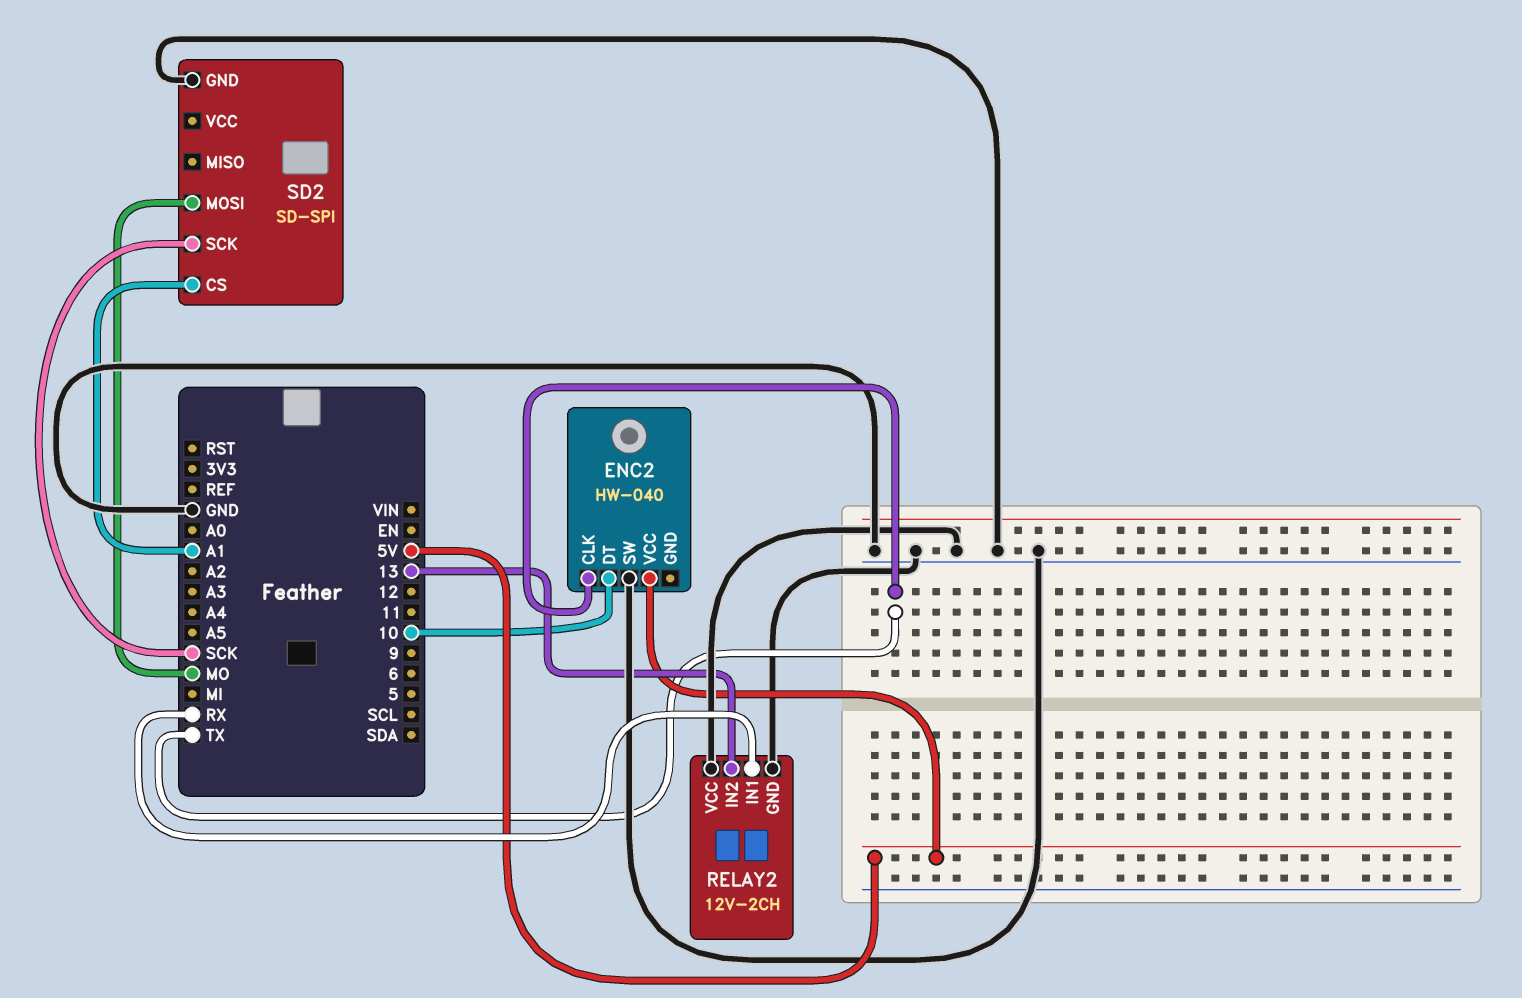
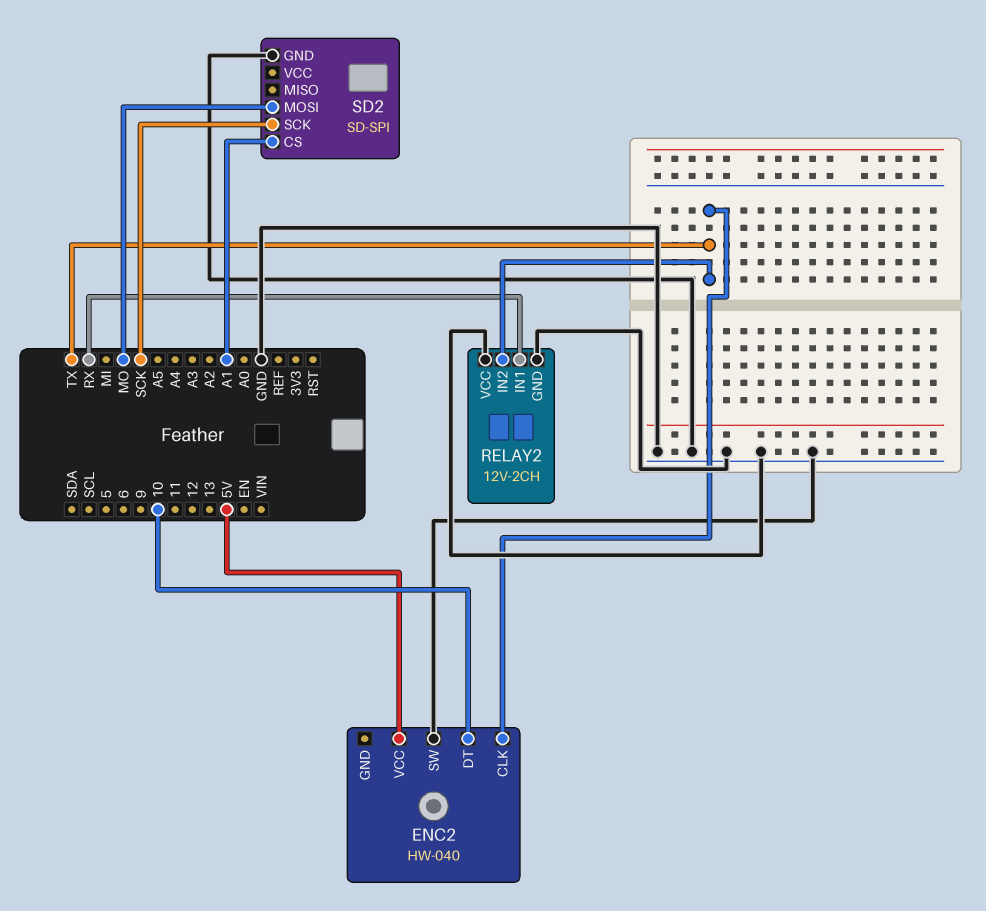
RELAY2 pin IN2: 13 -> TX

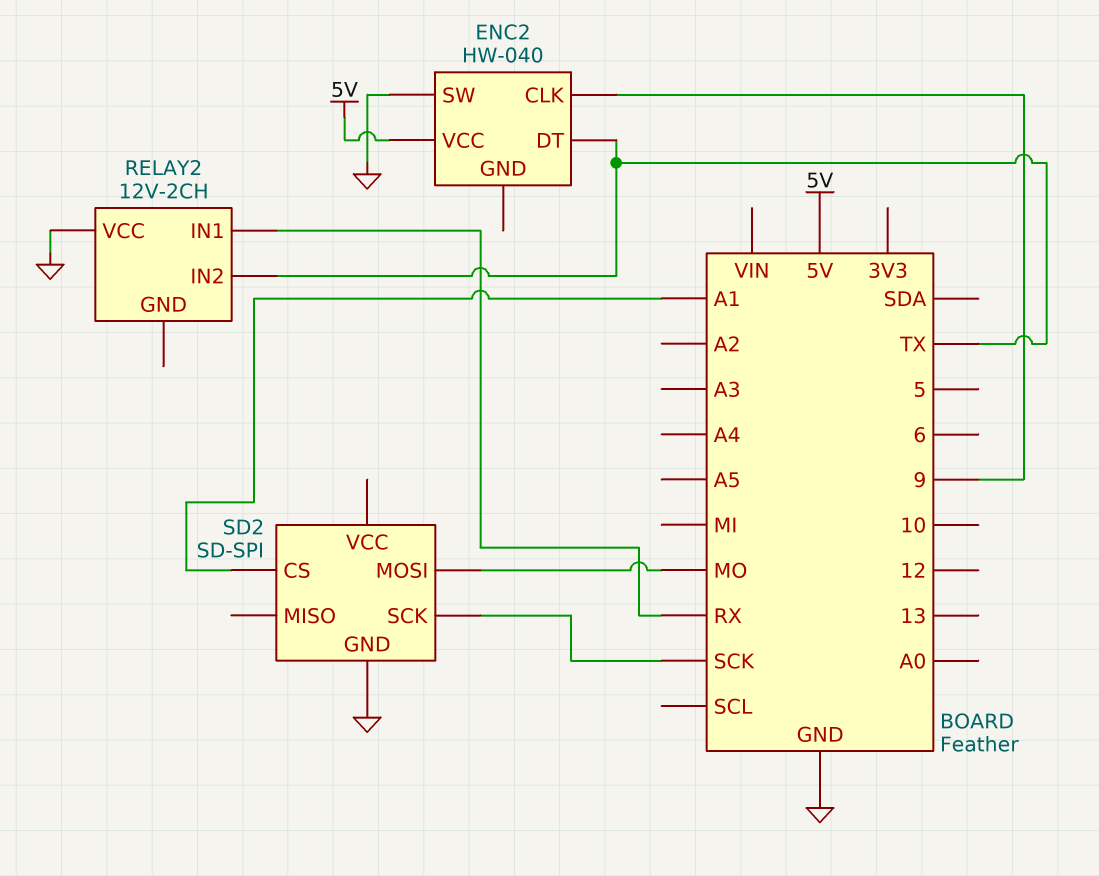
ENC2 pin CLK: TX -> 9
ENC2 pin DT: 10 -> TX
RELAY2 pin GND: GND -> none

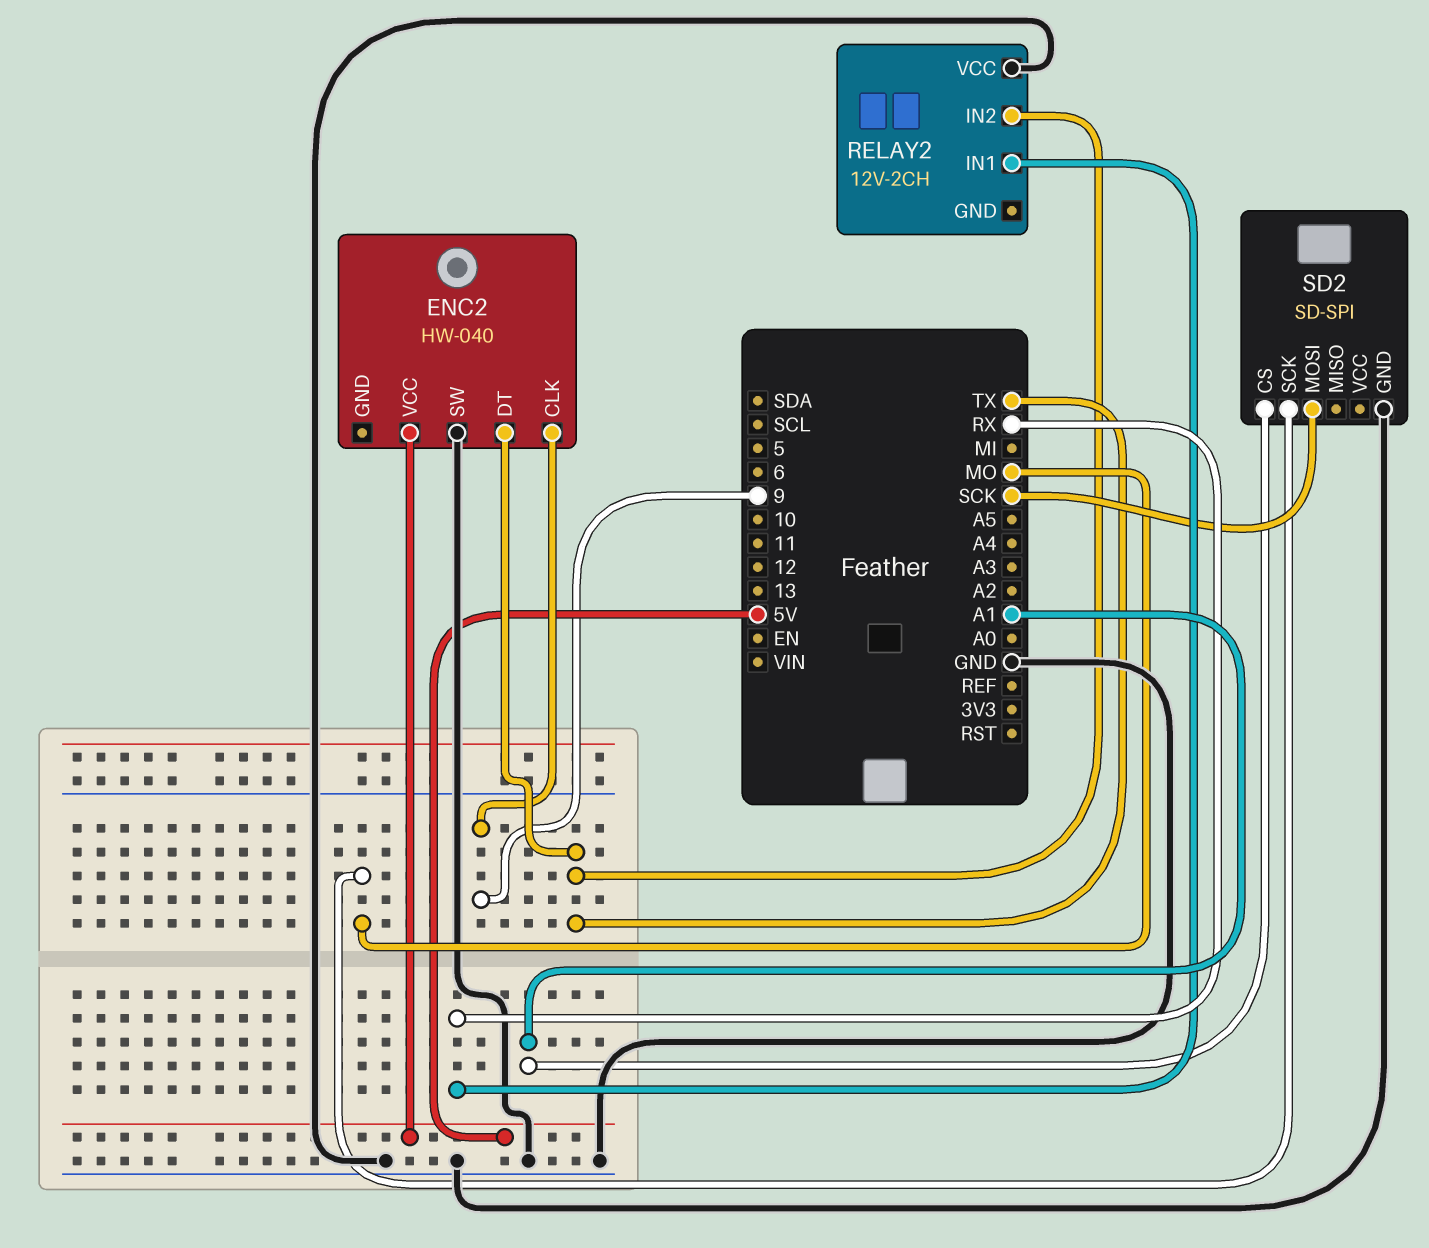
SD2 pin MOSI: MO -> SCK
SD2 pin SCK: SCK -> MO

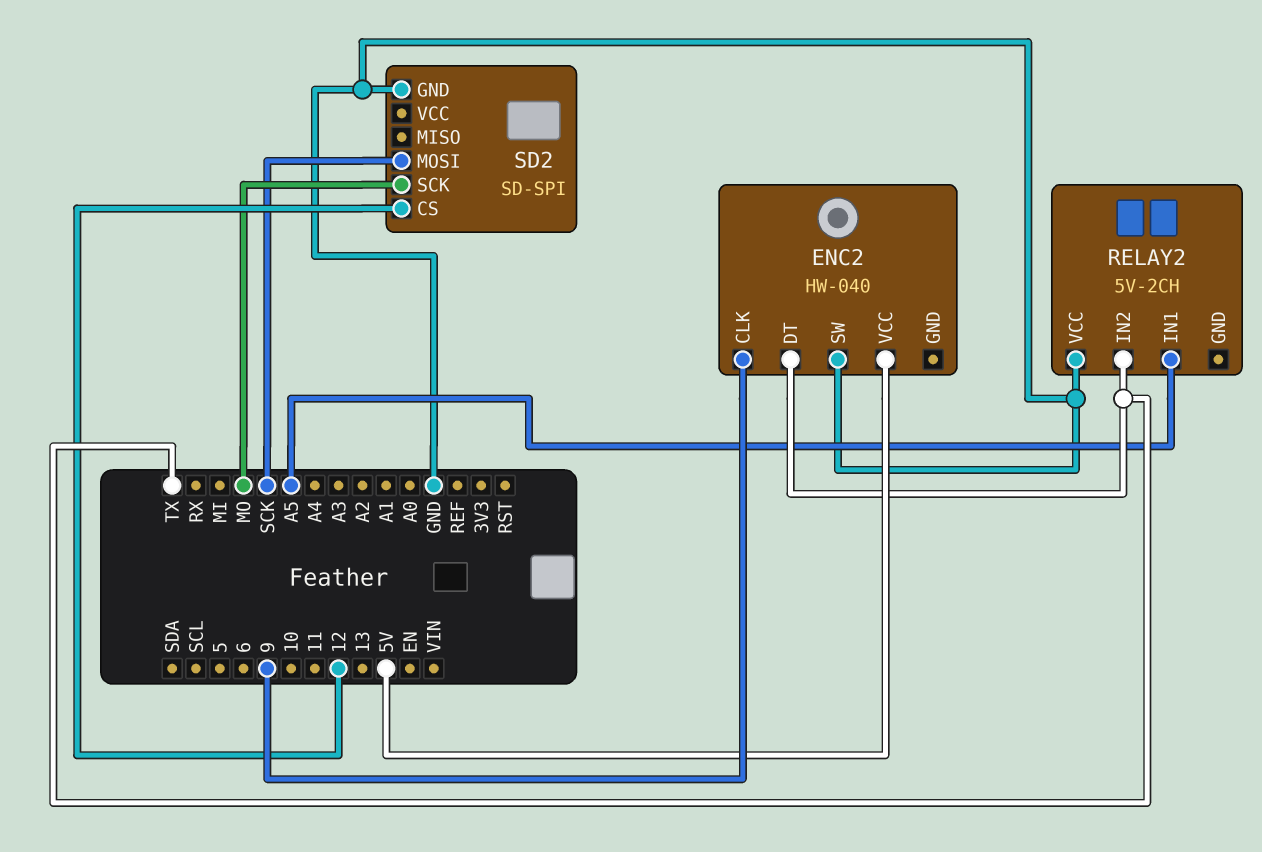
RELAY2: 12V-2CH -> 5V-2CH
RELAY2 pin IN1: RX -> A5
SD2 pin CS: A1 -> 12

